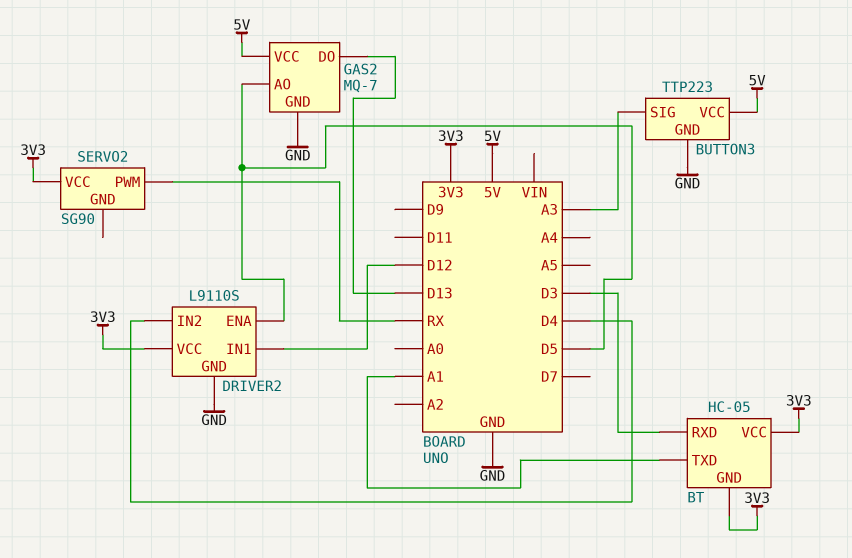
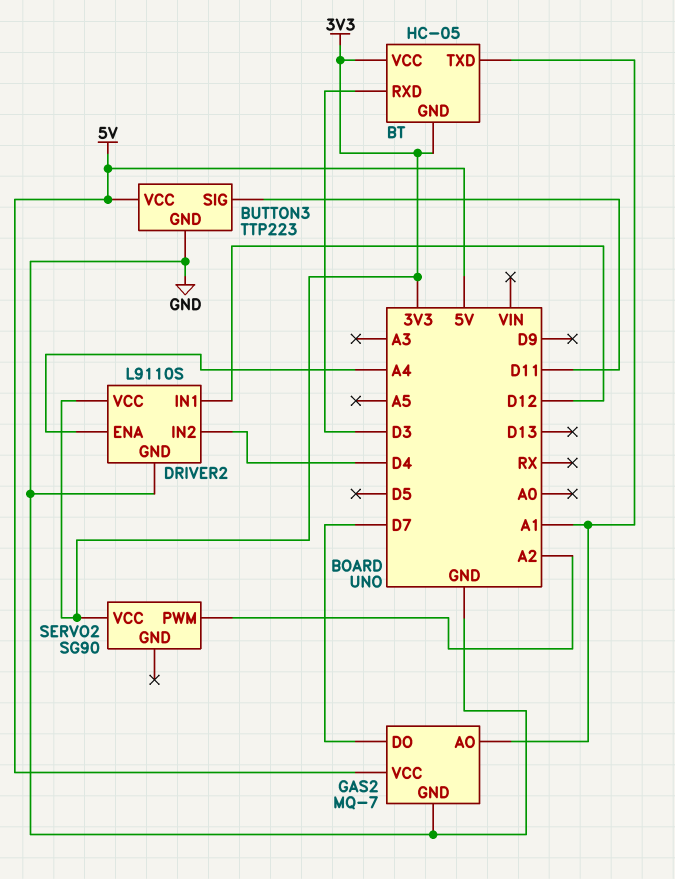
BUTTON3 pin SIG: A3 -> D11
DRIVER2 pin ENA: D5 -> A4
GAS2 pin AO: D5 -> A1
GAS2 pin DO: D13 -> D7
SERVO2 pin PWM: RX -> A2

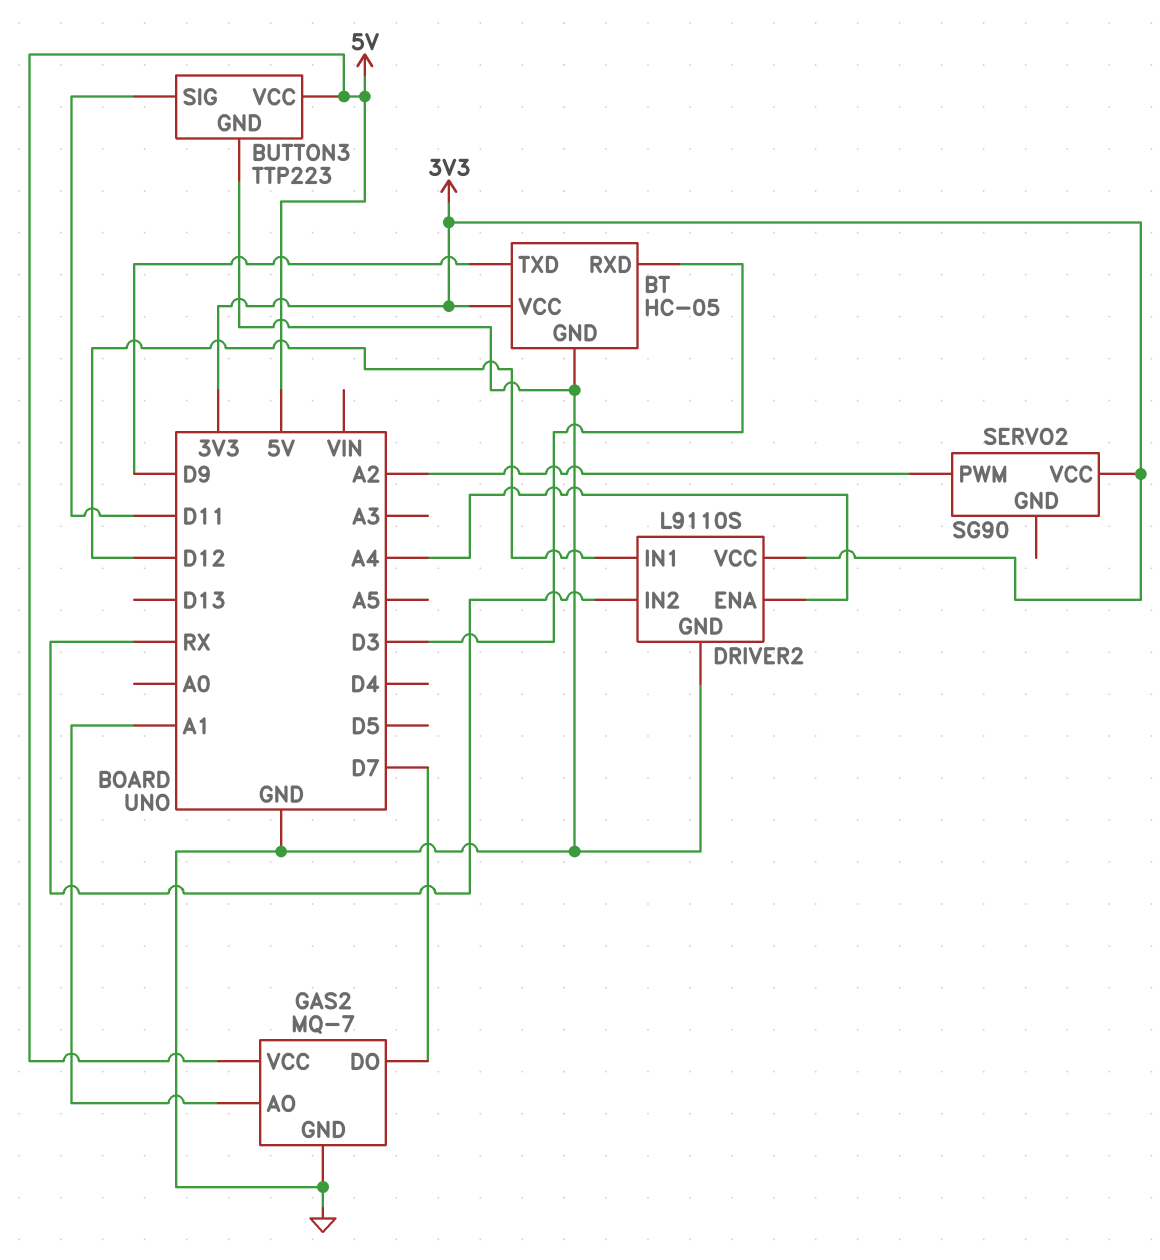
BT pin GND: 3V3 -> GND
BT pin TXD: A1 -> D9
DRIVER2 pin IN2: D4 -> RX

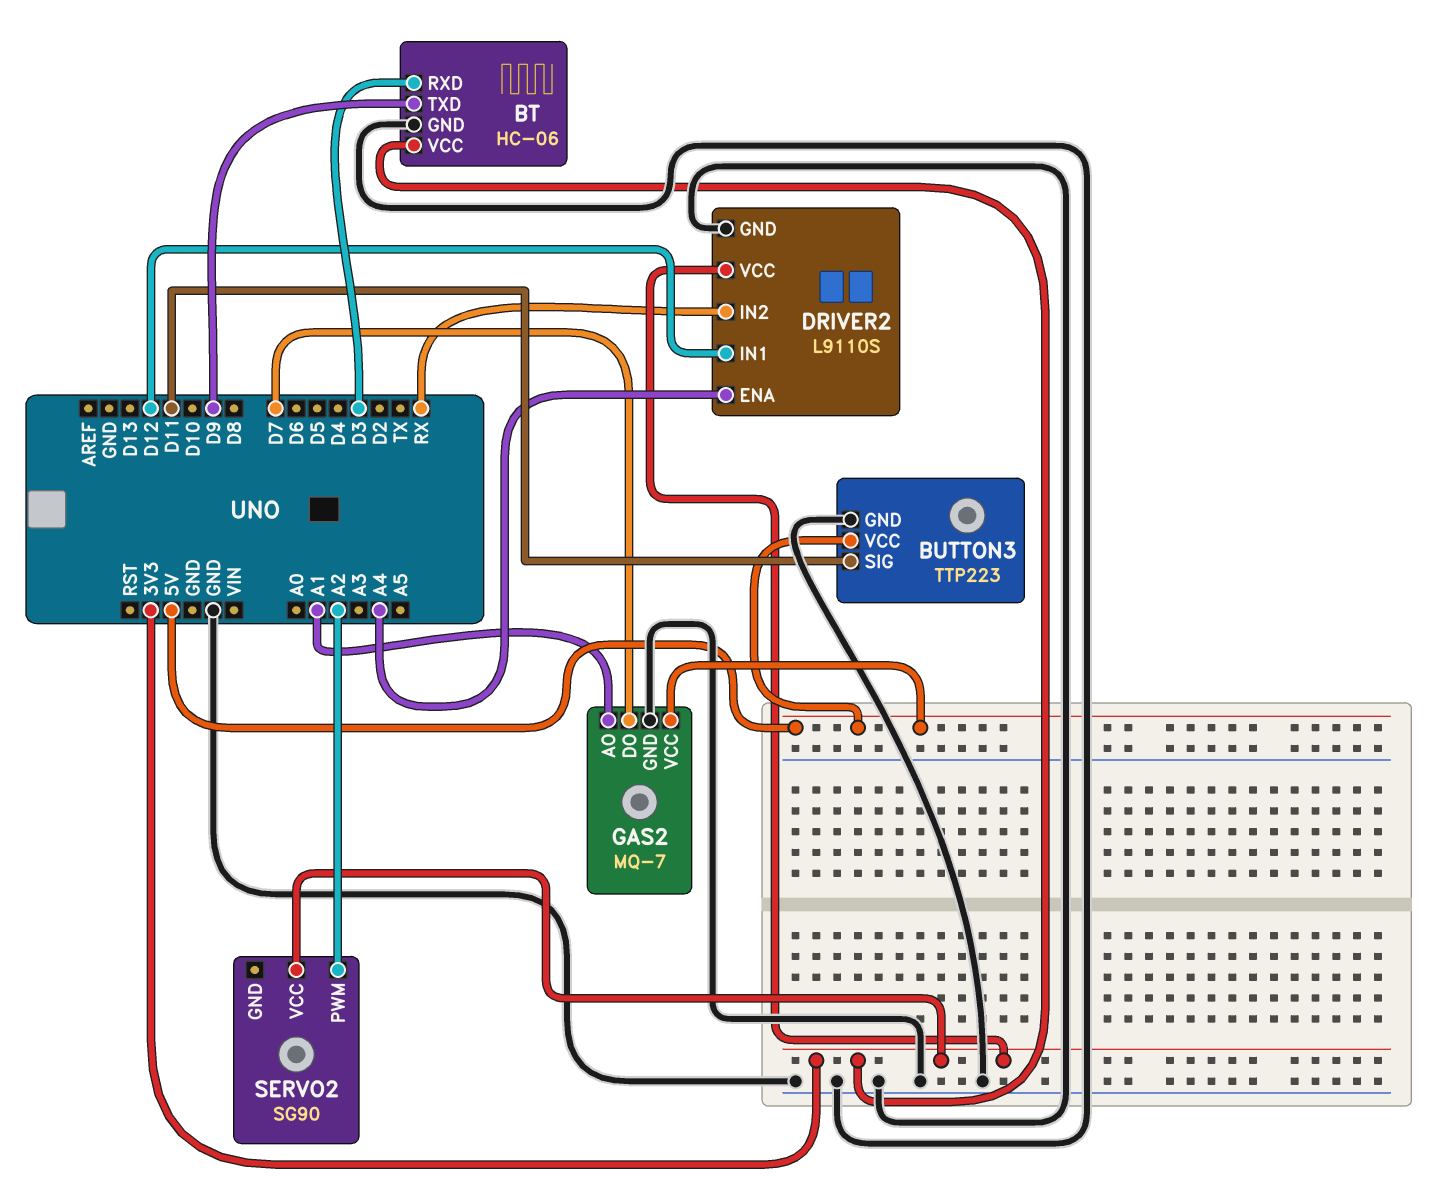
BT: HC-05 -> HC-06

